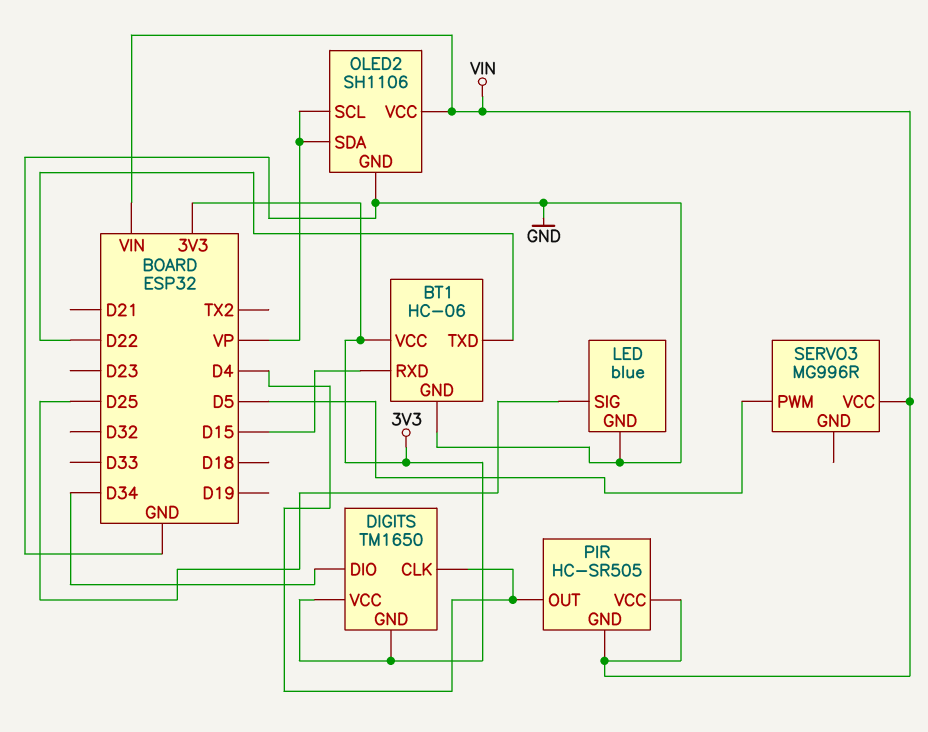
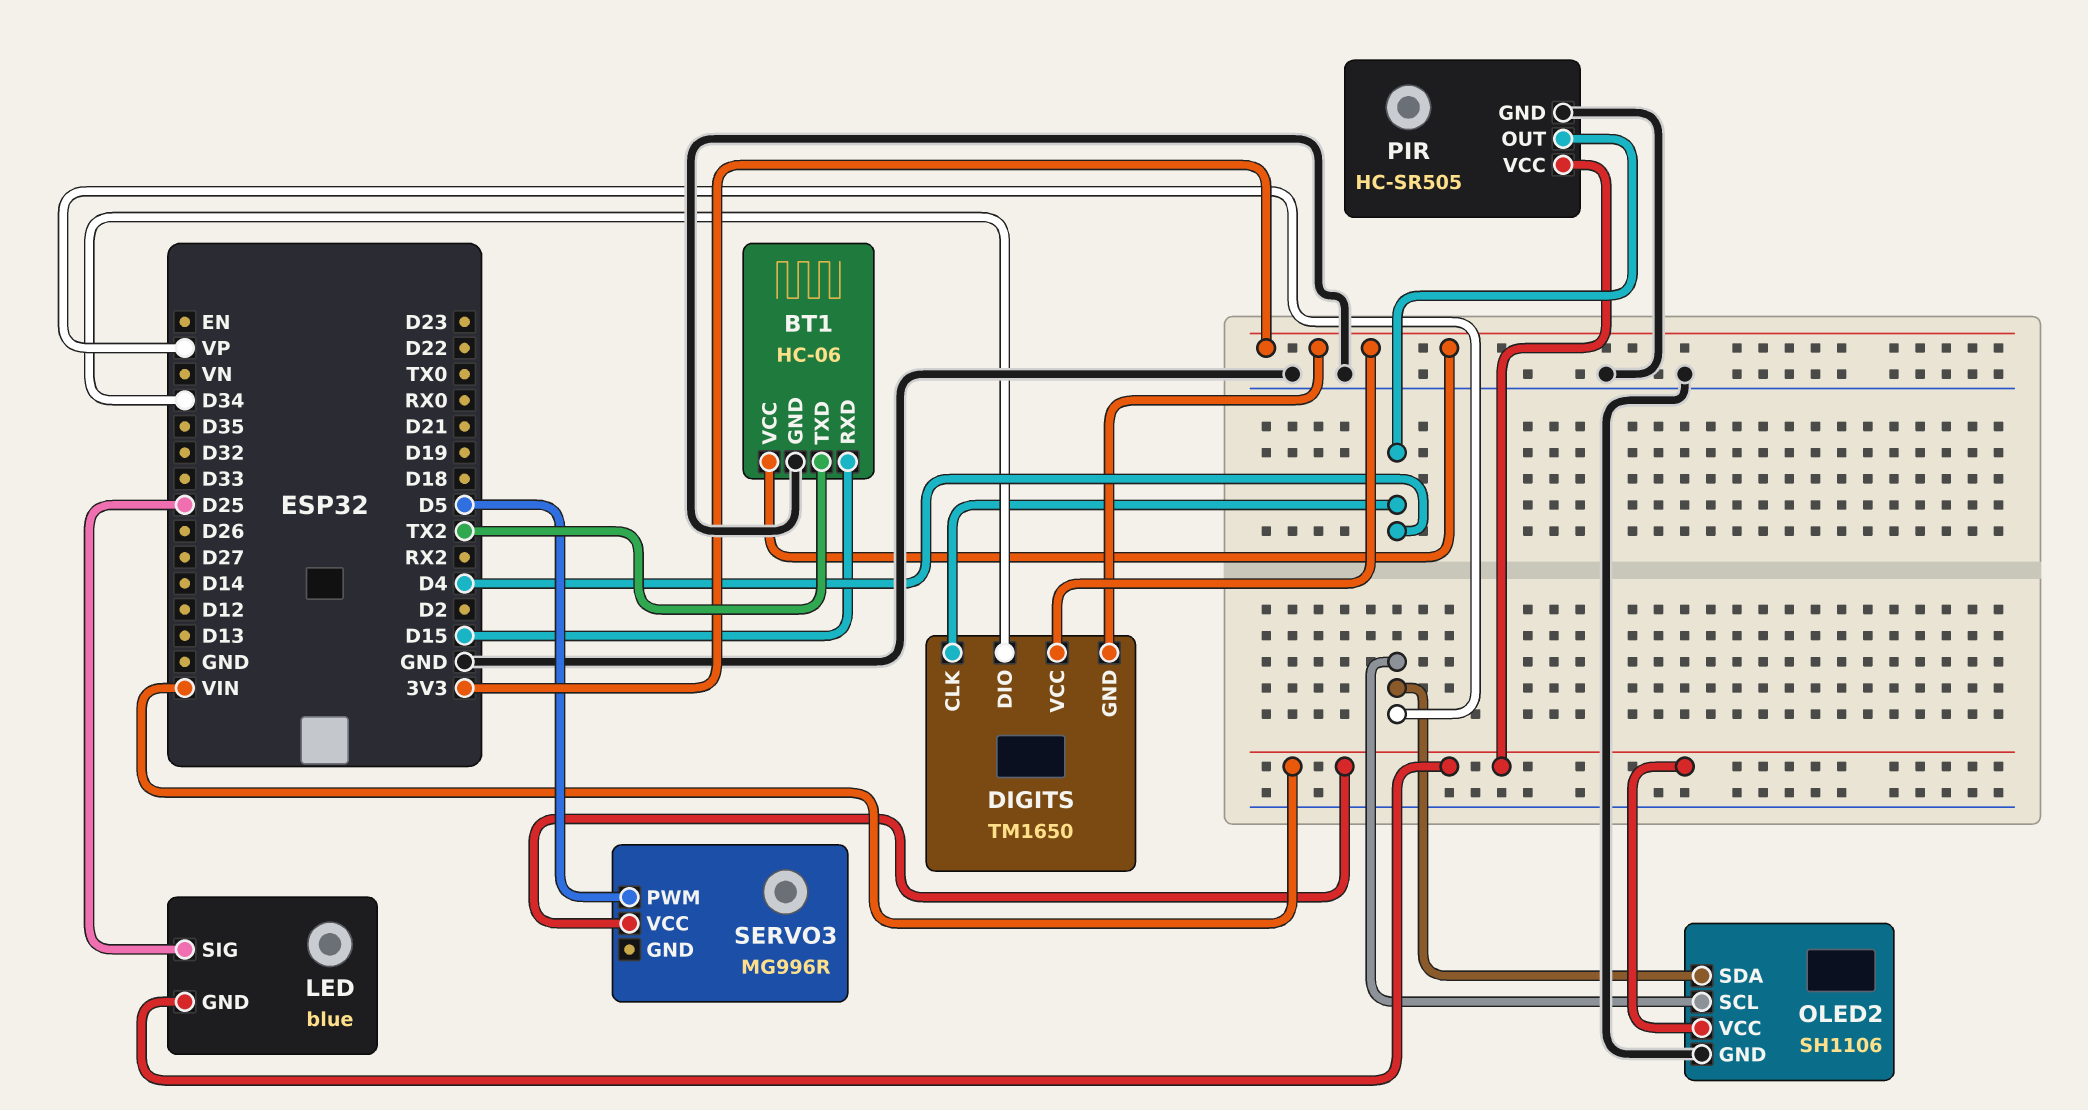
BT1 pin TXD: D22 -> TX2
LED pin GND: GND -> VIN
PIR pin GND: VIN -> GND

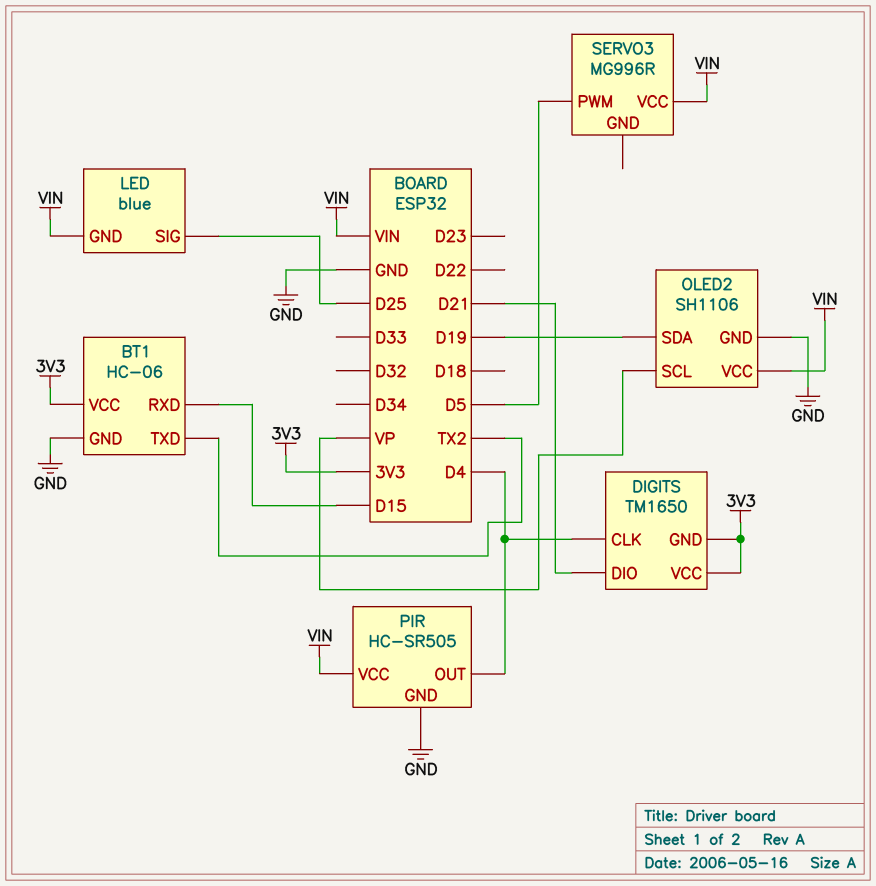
DIGITS pin DIO: D34 -> D21
OLED2 pin SDA: VP -> D19

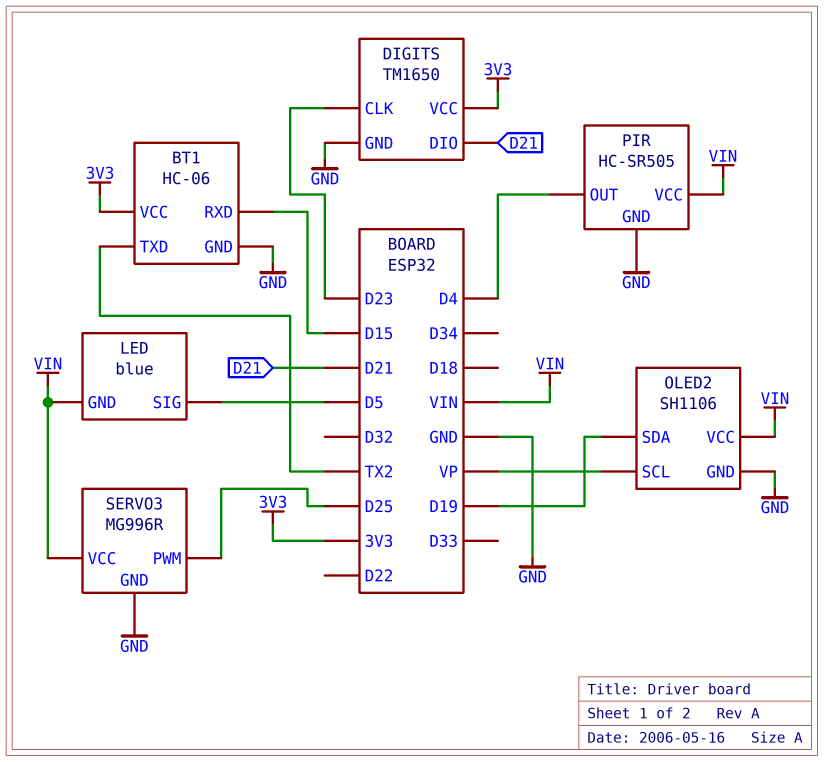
DIGITS pin CLK: D4 -> D23
DIGITS pin GND: 3V3 -> GND
LED pin SIG: D25 -> D5
SERVO3 pin GND: none -> GND
SERVO3 pin PWM: D5 -> D25

